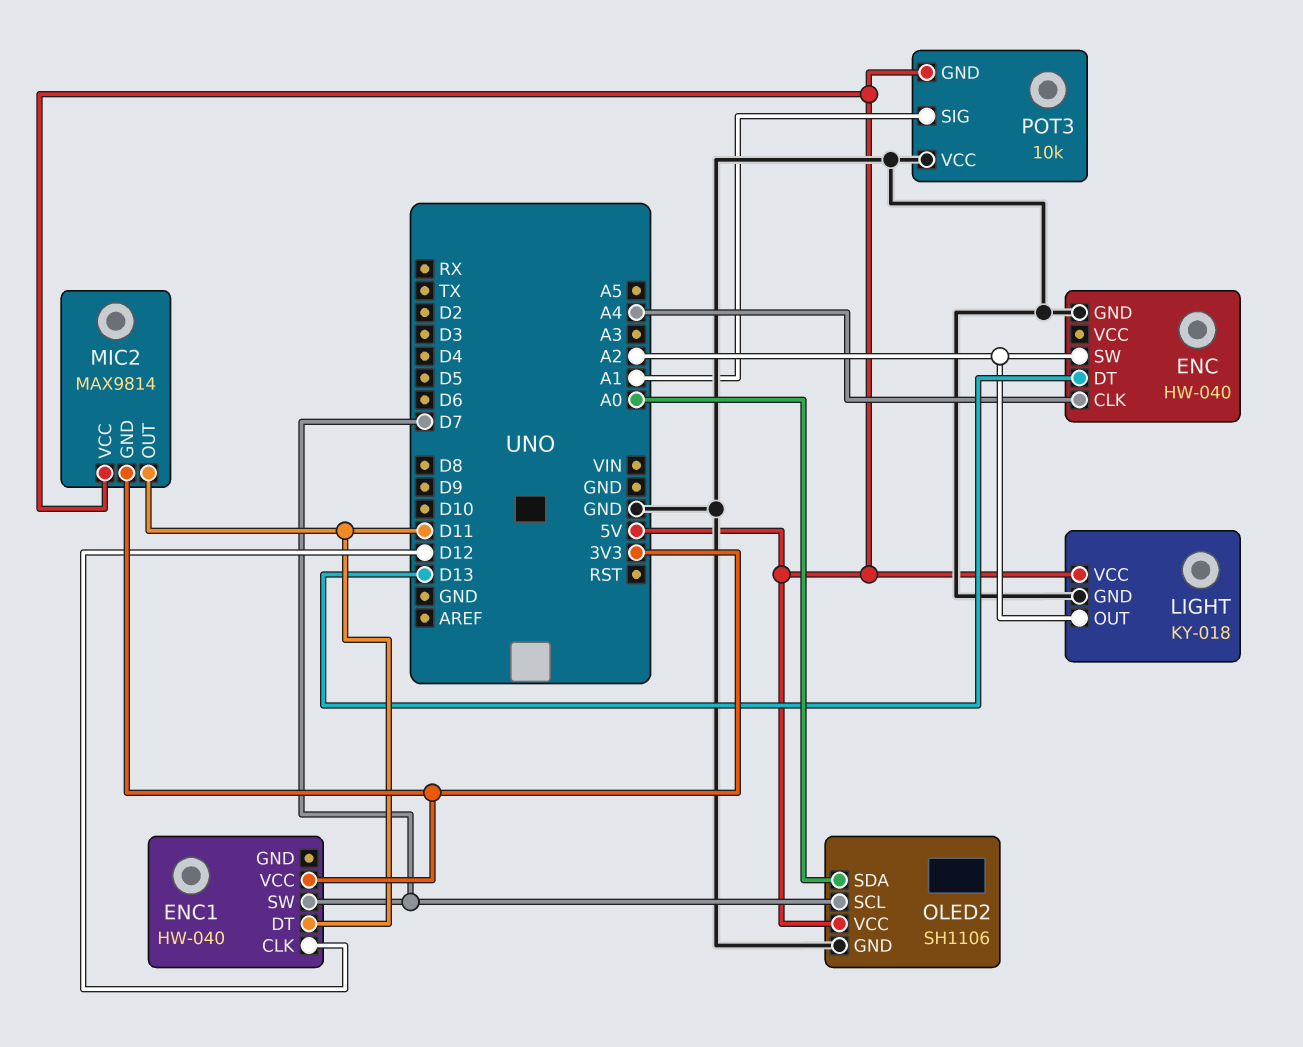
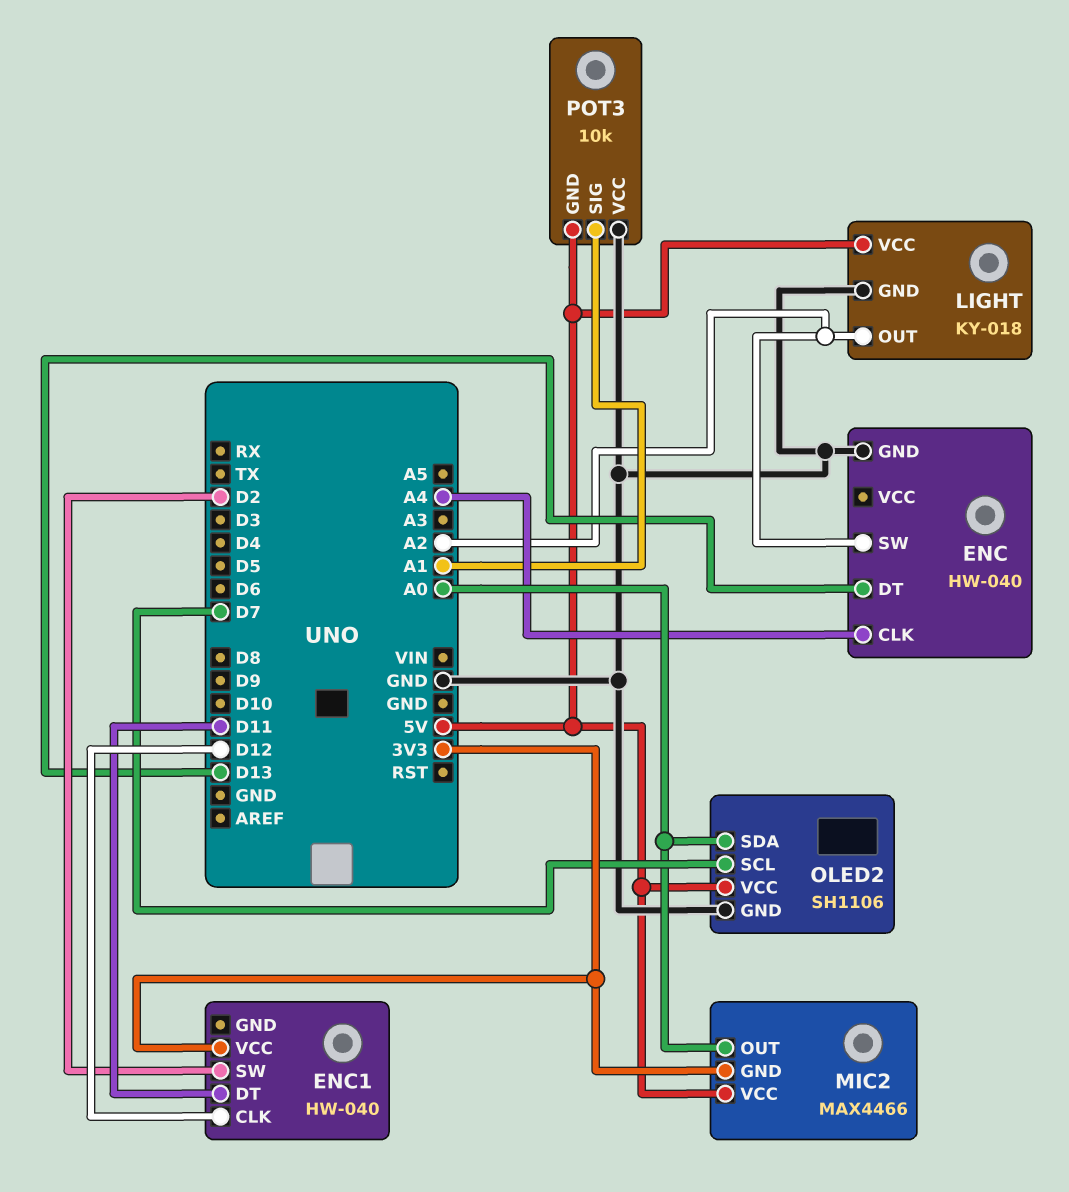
ENC1 pin SW: D7 -> D2
MIC2: MAX9814 -> MAX4466
MIC2 pin OUT: D11 -> A0

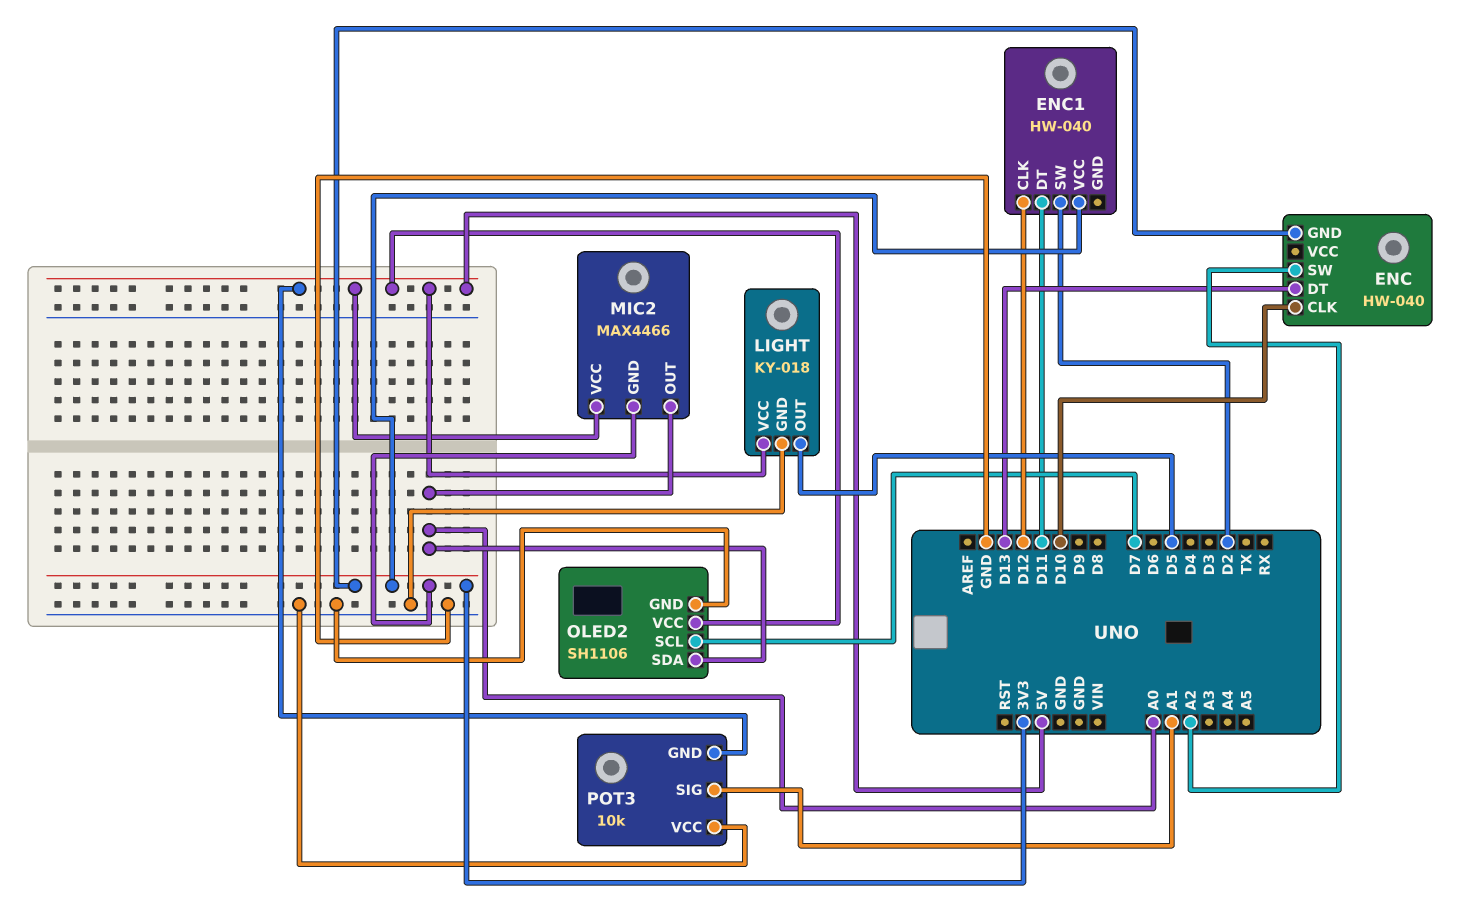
ENC pin CLK: A4 -> D10
ENC pin GND: GND -> 3V3
LIGHT pin OUT: A2 -> D5

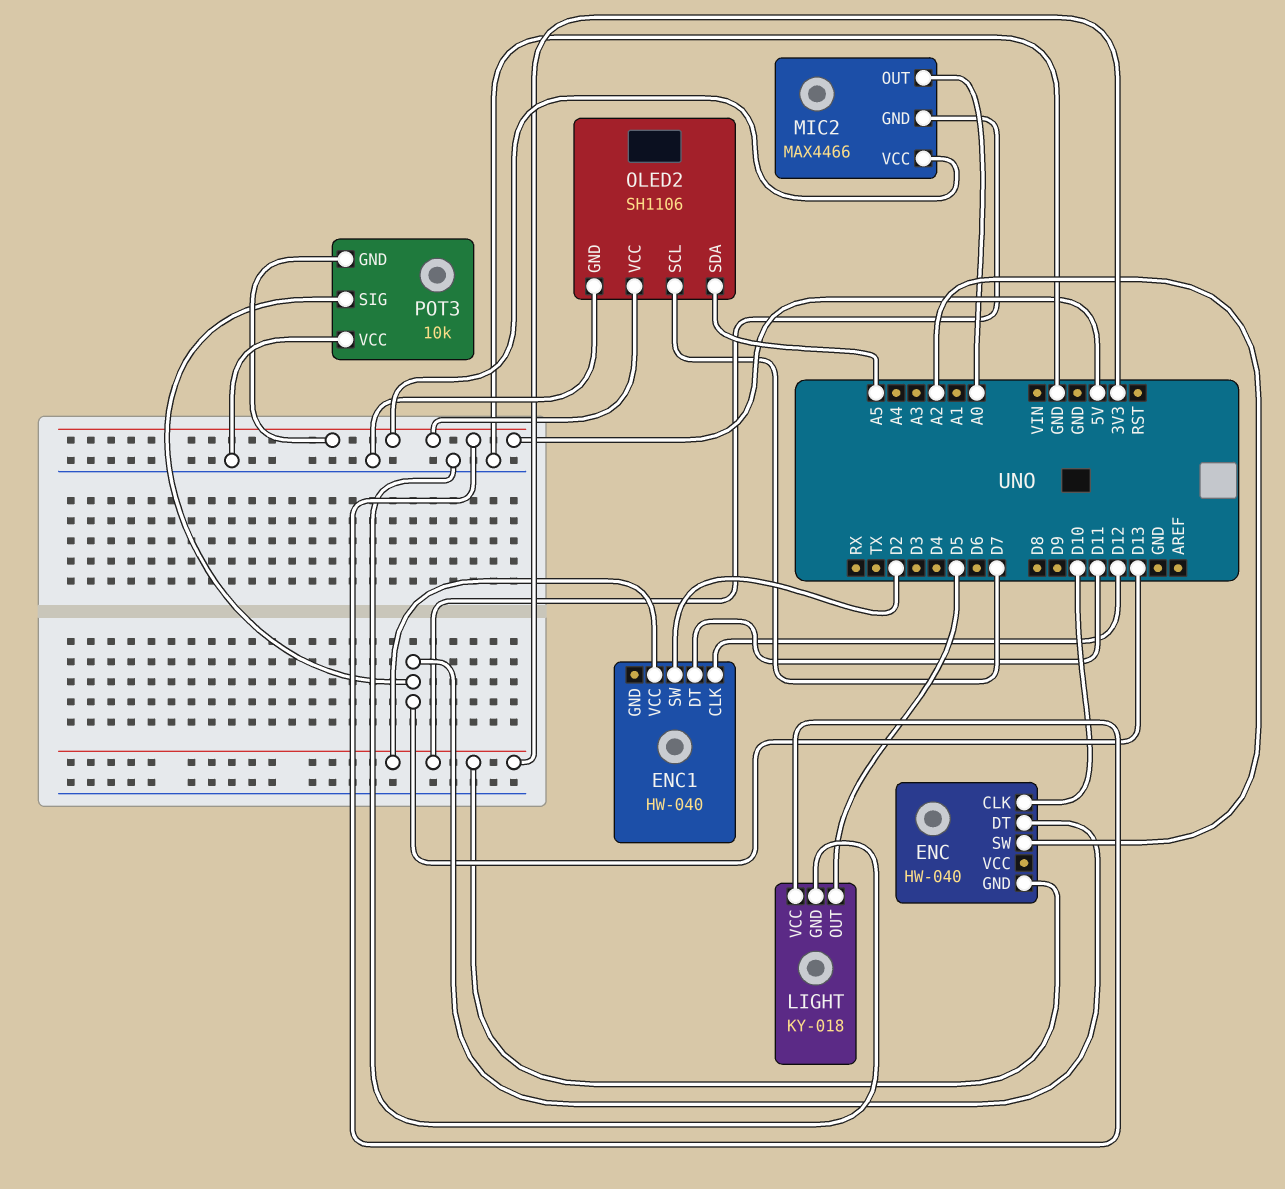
OLED2 pin SDA: A0 -> A5
POT3 pin SIG: A1 -> D13

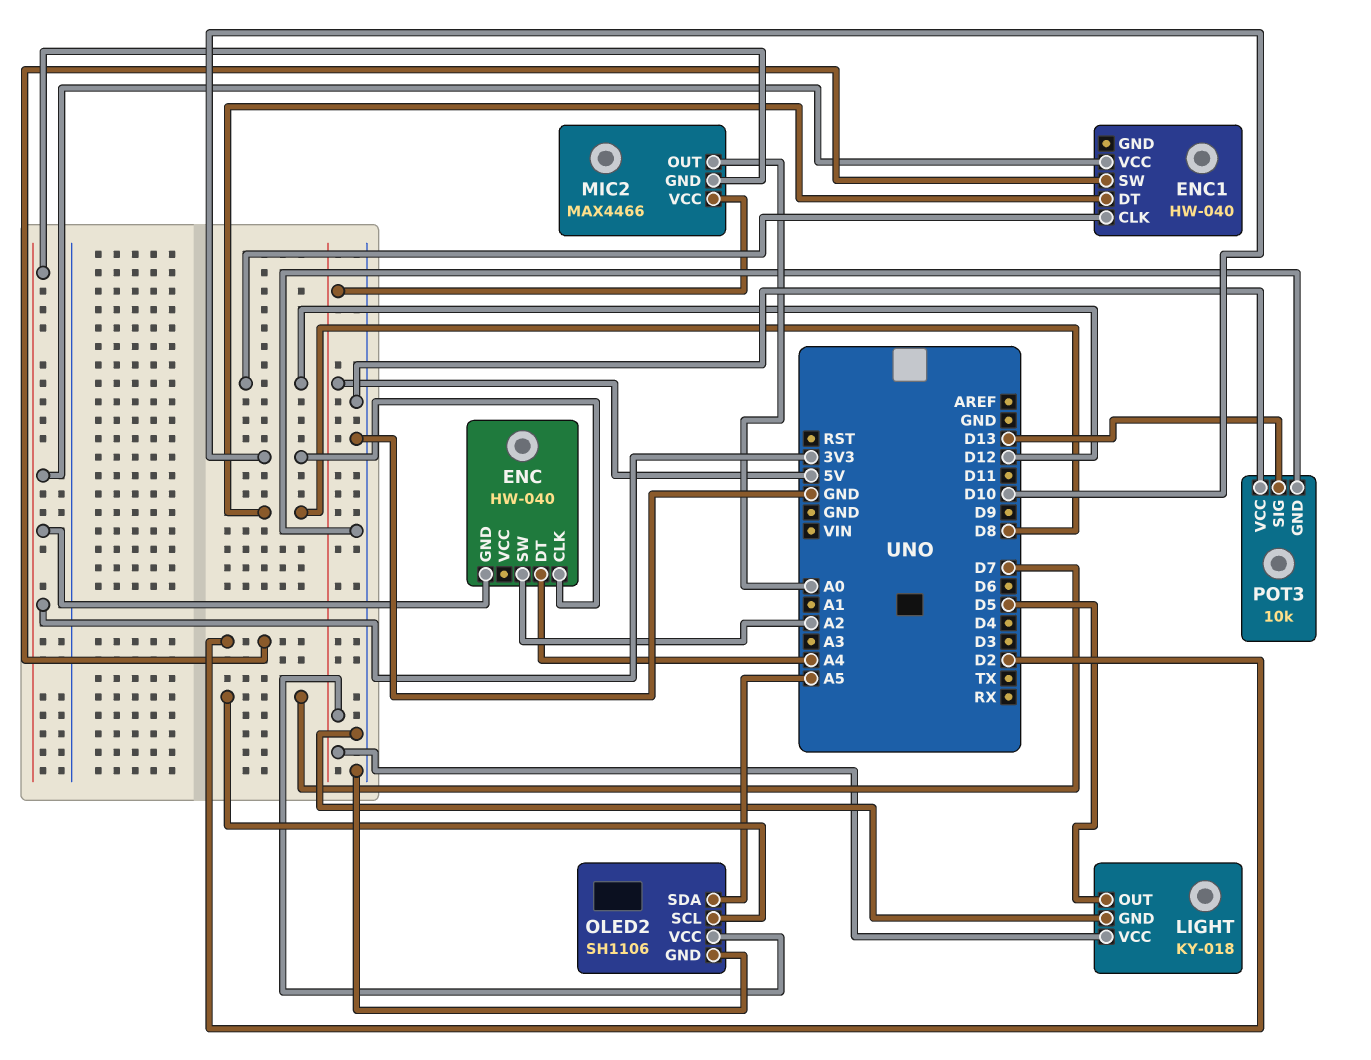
ENC pin DT: D13 -> A4
ENC1 pin DT: D11 -> D8
POT3 pin GND: 5V -> GND

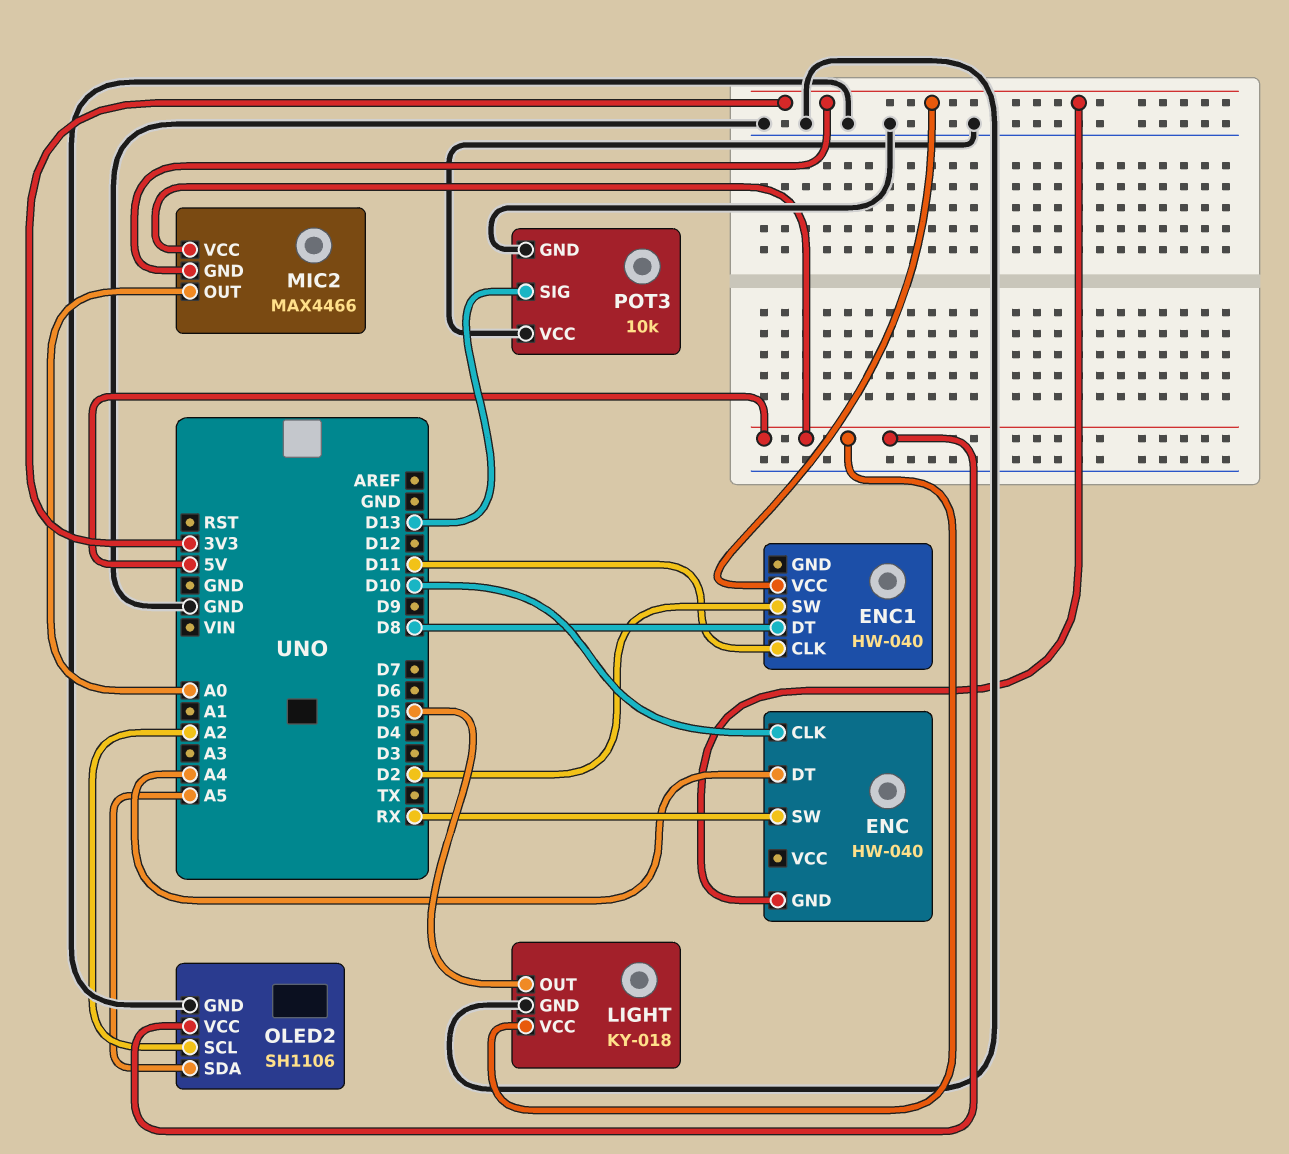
ENC pin SW: A2 -> RX
ENC1 pin CLK: D12 -> D11
OLED2 pin SCL: D7 -> A2

